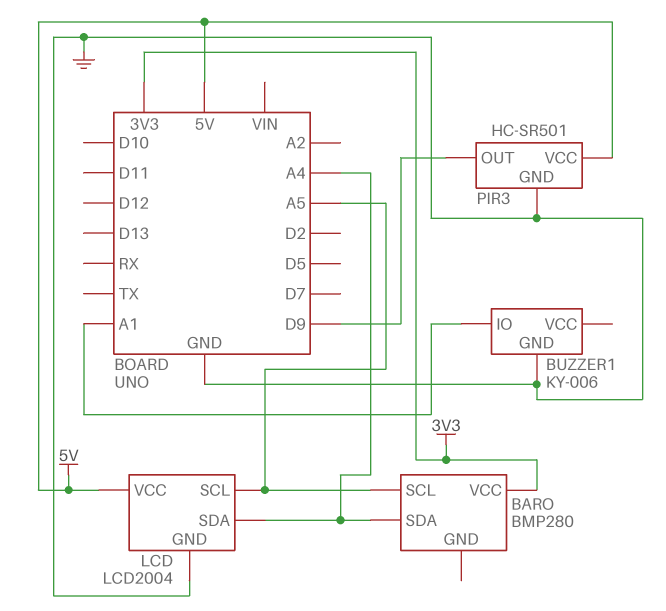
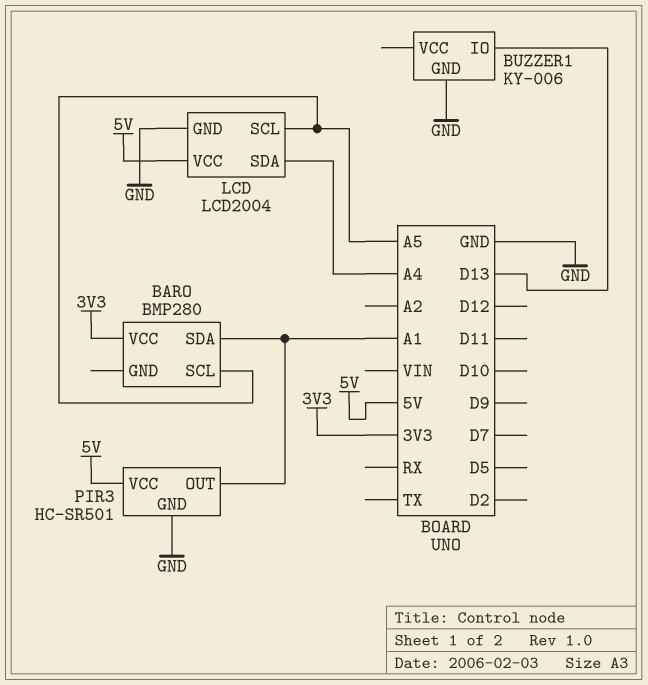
BARO pin SDA: A4 -> A1
BUZZER1 pin IO: A1 -> D13
PIR3 pin OUT: D9 -> A1

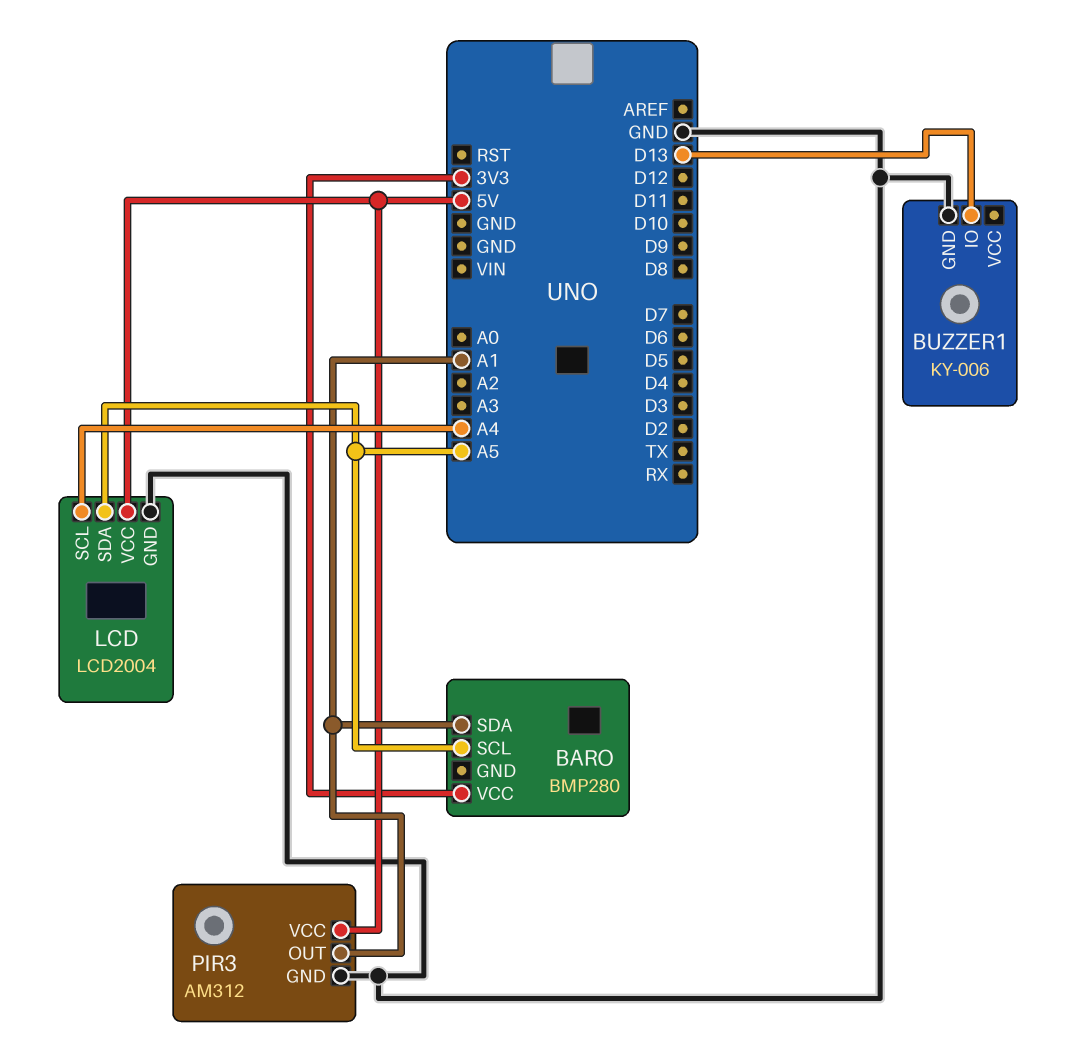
LCD pin SCL: A5 -> A4
LCD pin SDA: A4 -> A5
PIR3: HC-SR501 -> AM312

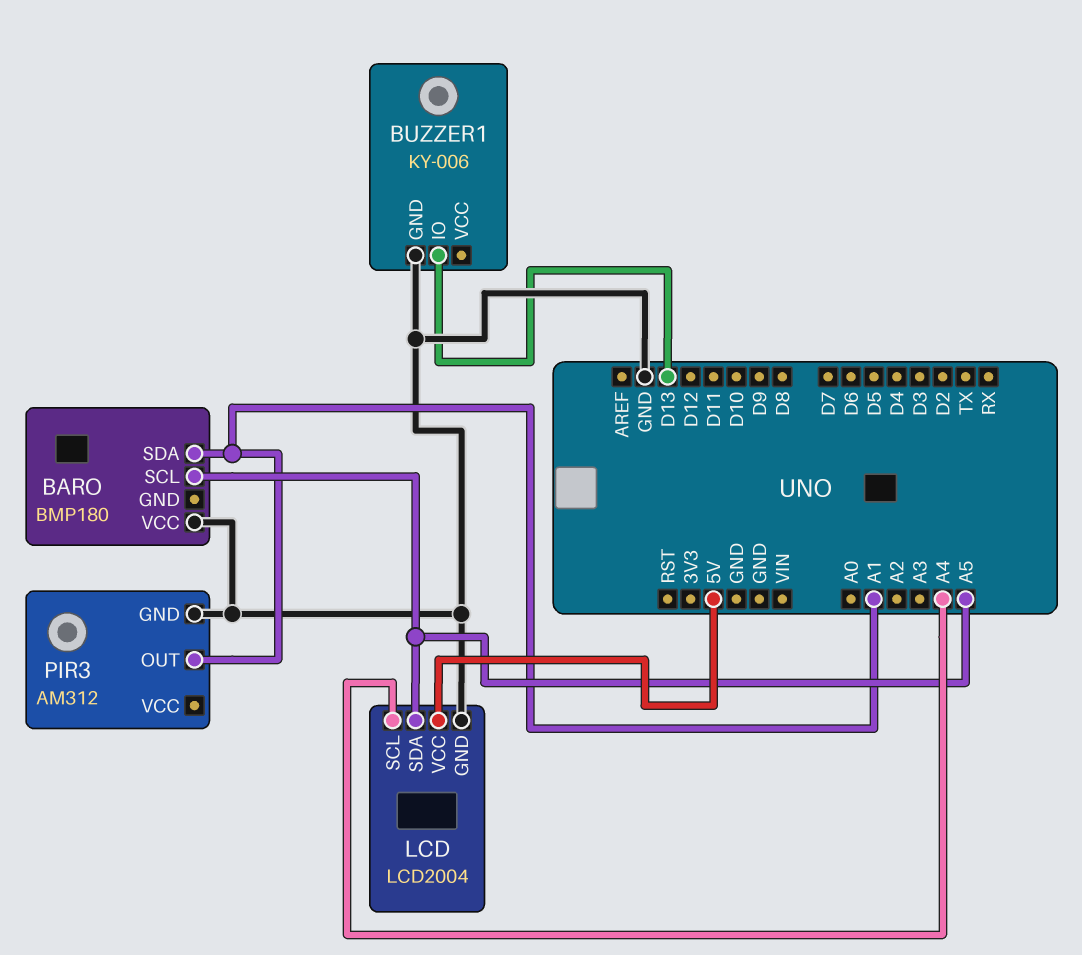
BARO: BMP280 -> BMP180
BARO pin VCC: 3V3 -> GND
PIR3 pin VCC: 5V -> none

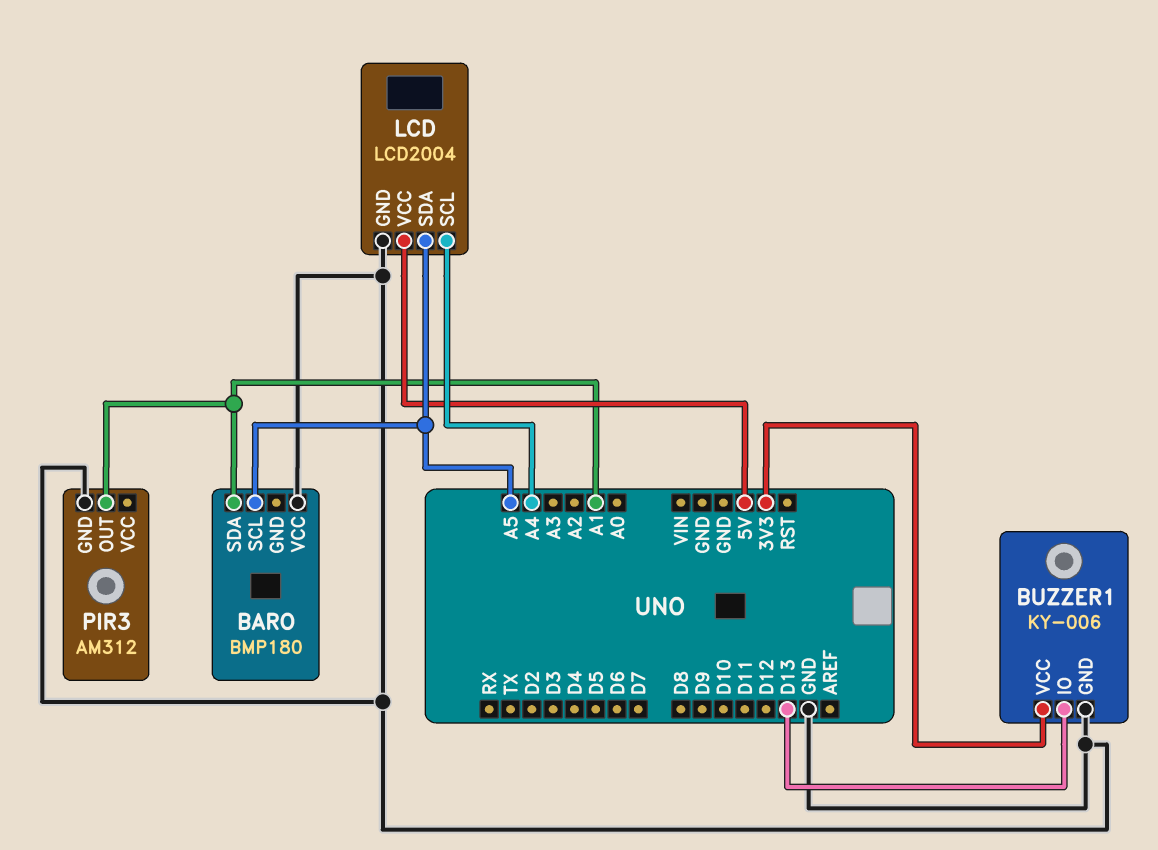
BUZZER1 pin VCC: none -> 3V3

